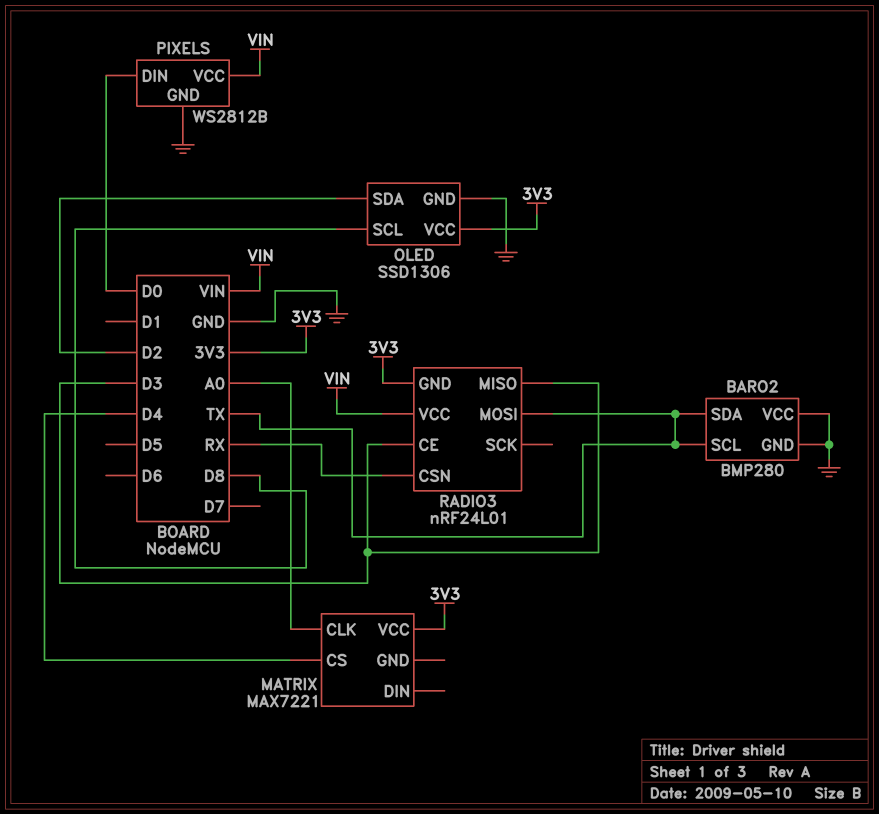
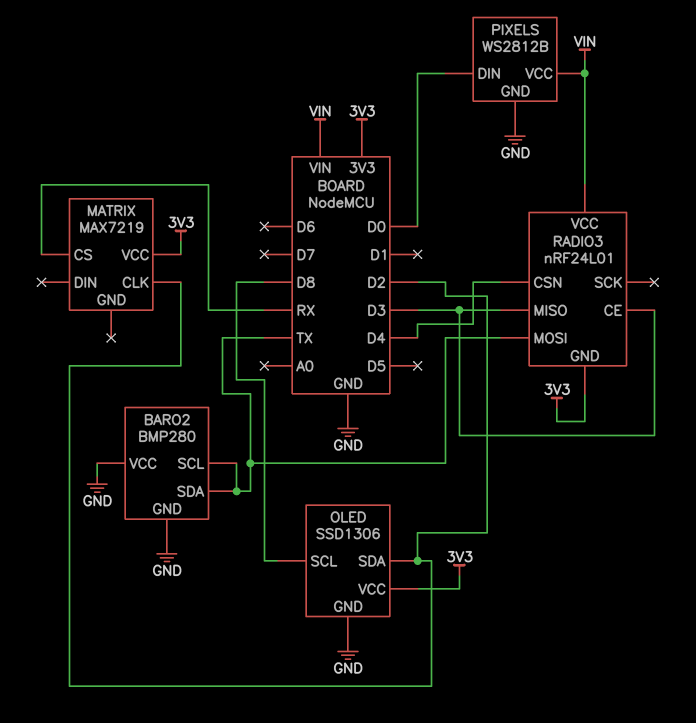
MATRIX: MAX7221 -> MAX7219
MATRIX pin CLK: A0 -> D2
MATRIX pin CS: D4 -> RX
RADIO3 pin CSN: RX -> D4

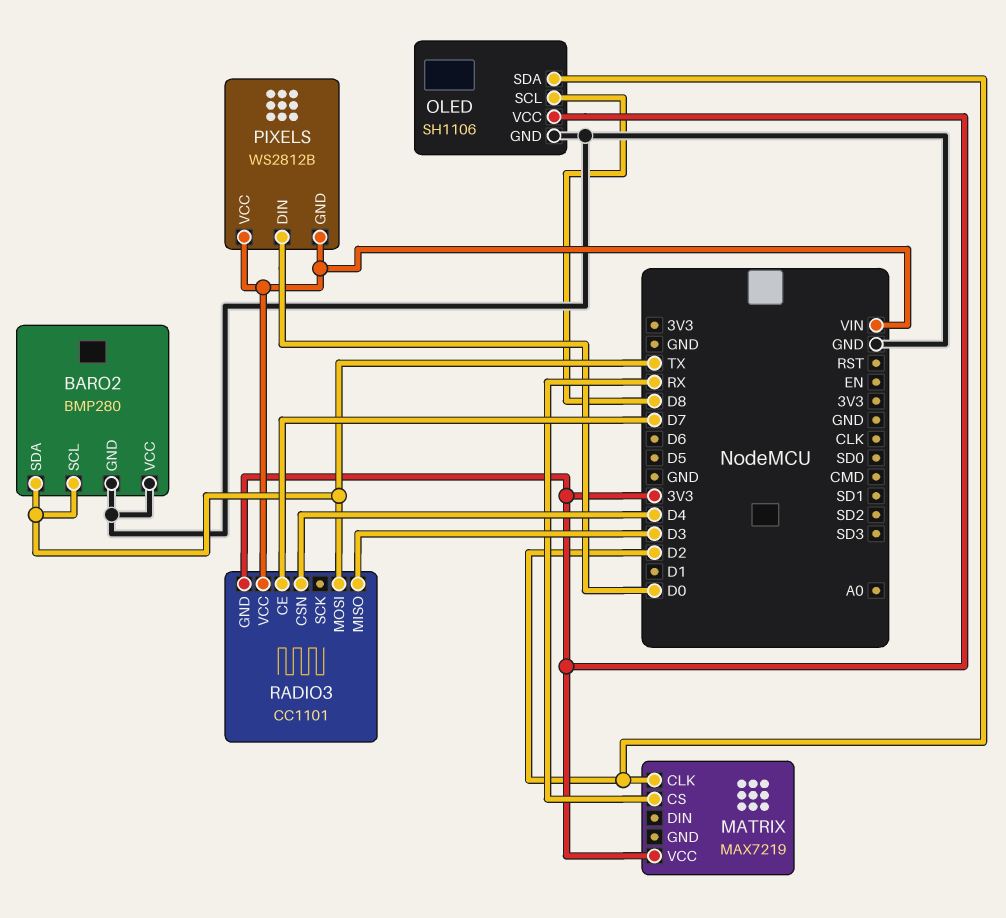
OLED: SSD1306 -> SH1106
PIXELS pin GND: GND -> VIN
RADIO3: nRF24L01 -> CC1101
RADIO3 pin CE: D3 -> D7

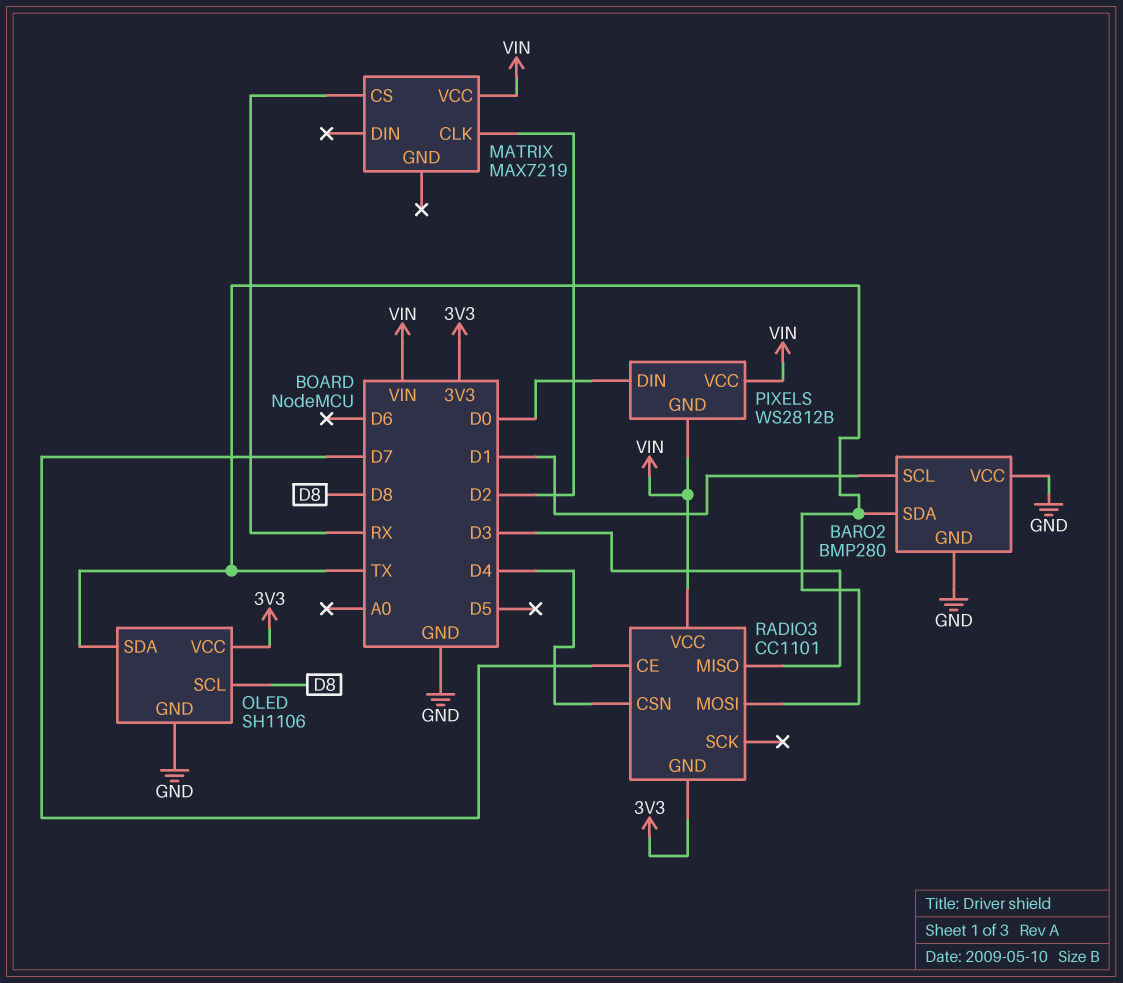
BARO2 pin SCL: TX -> D1
MATRIX pin VCC: 3V3 -> VIN
OLED pin SDA: D2 -> TX

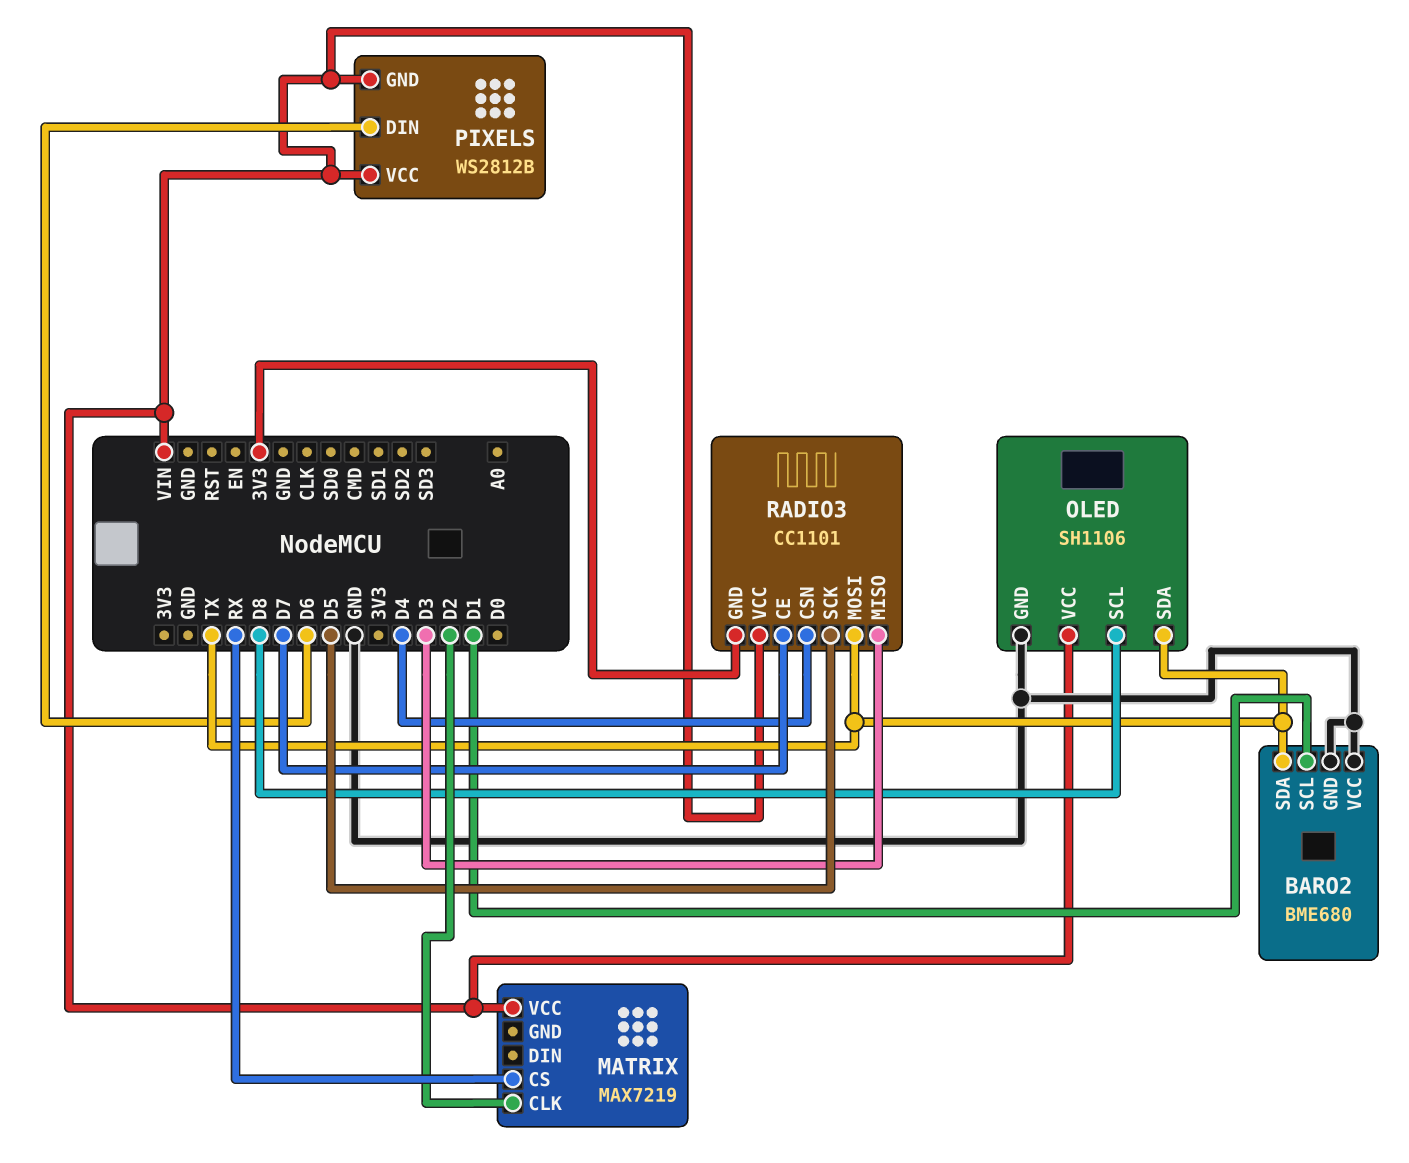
BARO2: BMP280 -> BME680
OLED pin VCC: 3V3 -> VIN
PIXELS pin DIN: D0 -> D6
RADIO3 pin SCK: none -> D5

